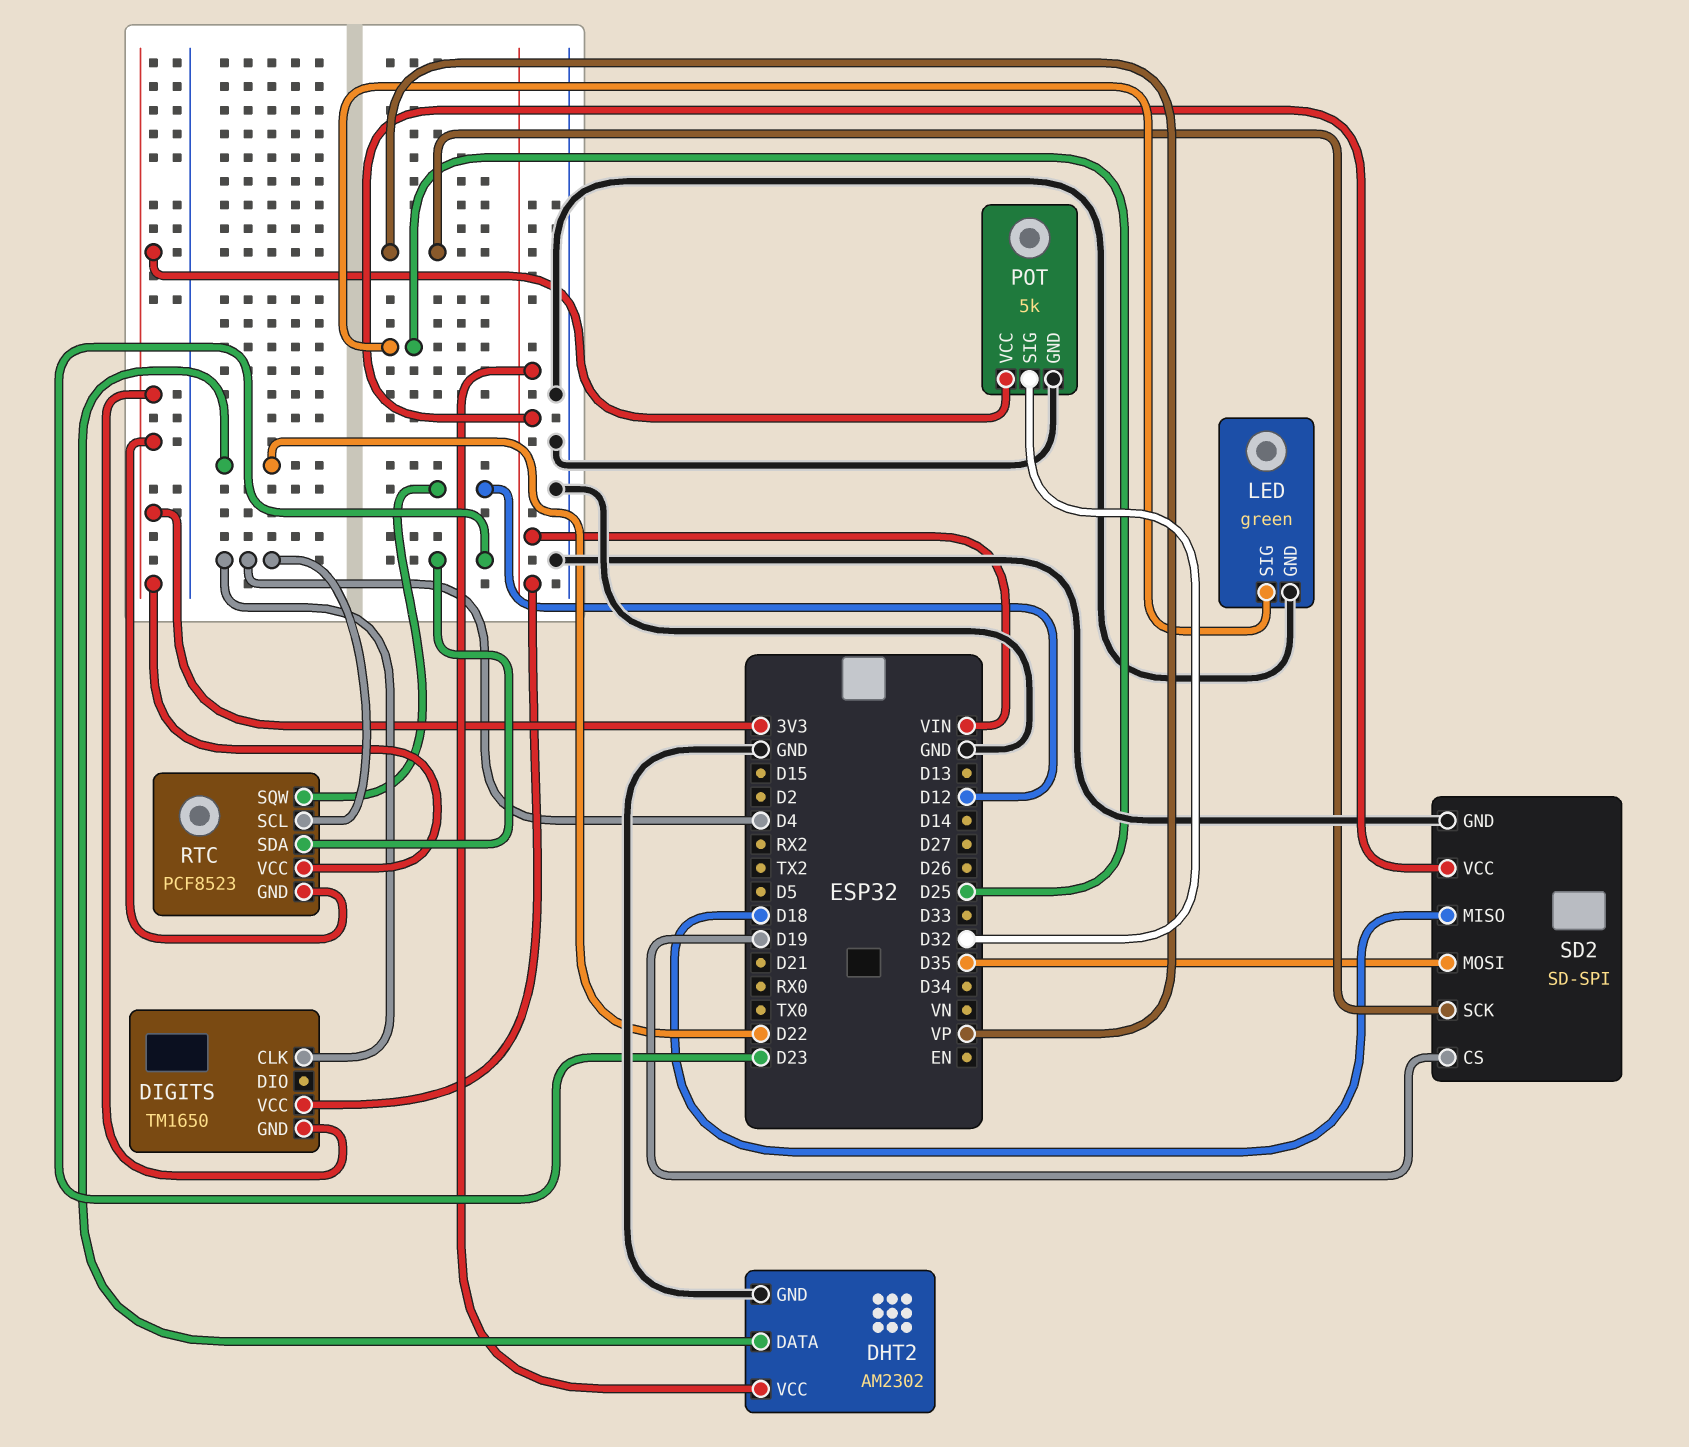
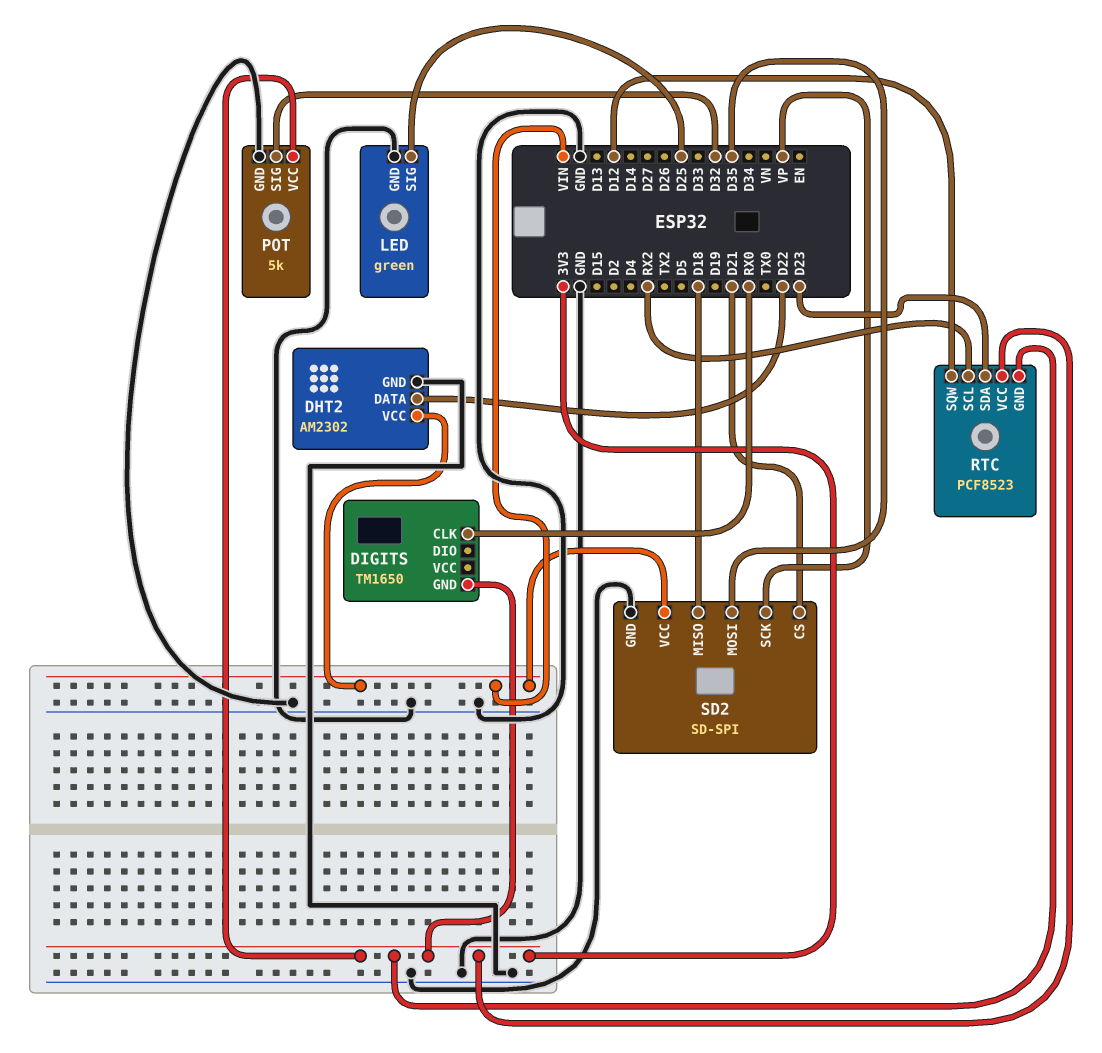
DIGITS pin CLK: D4 -> RX0
DIGITS pin VCC: VIN -> none
RTC pin SCL: D4 -> RX2
SD2 pin CS: D19 -> D21

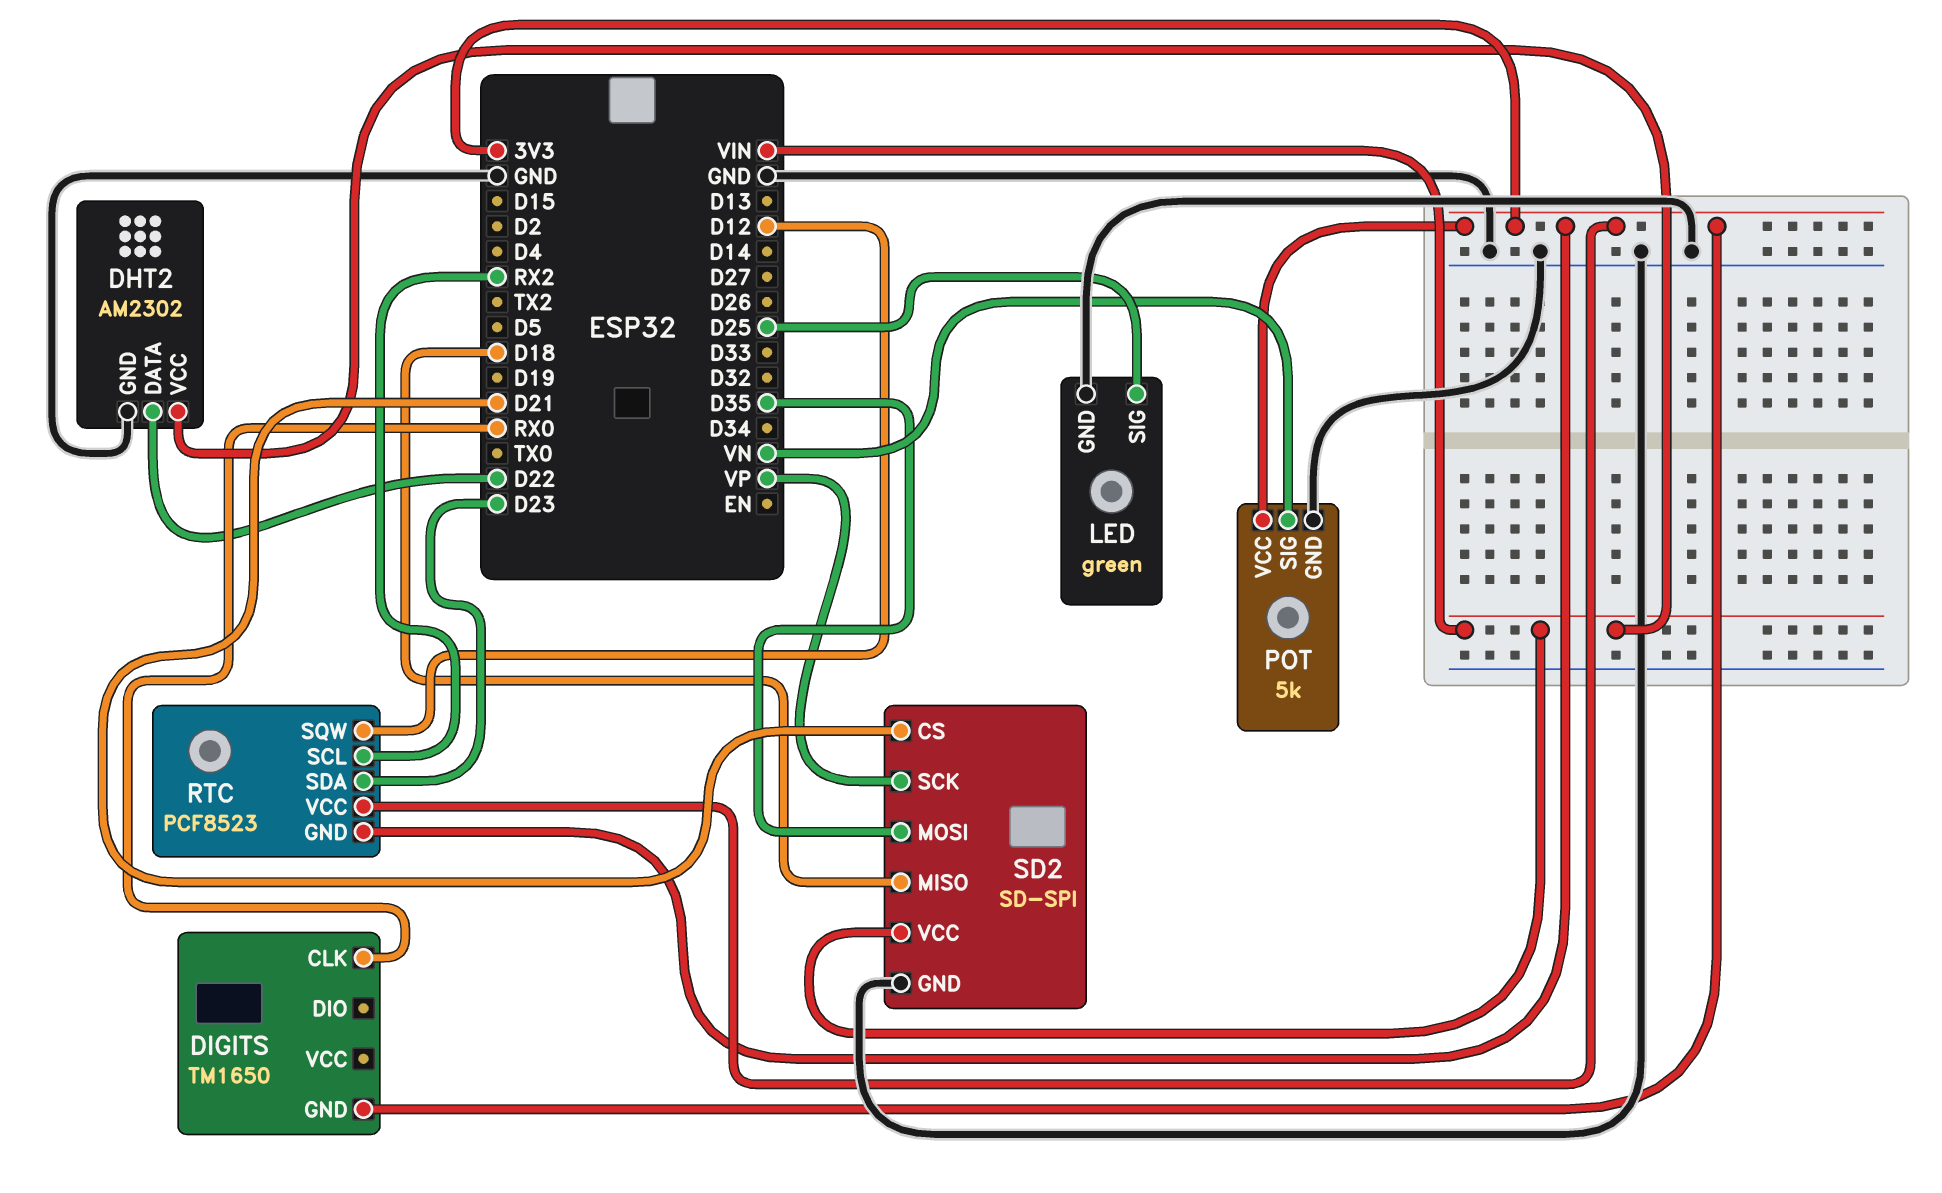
POT pin SIG: D32 -> VN

